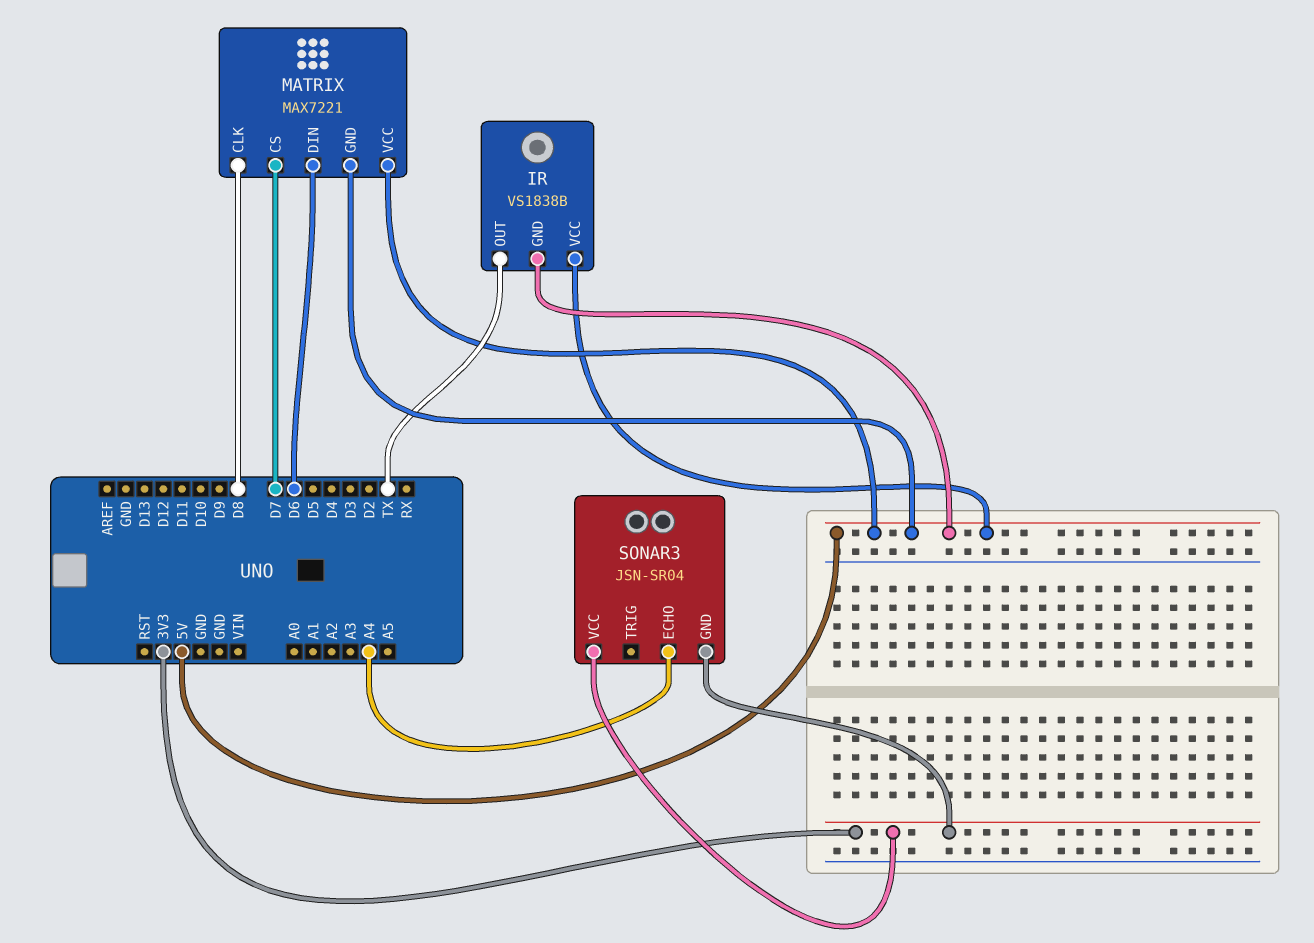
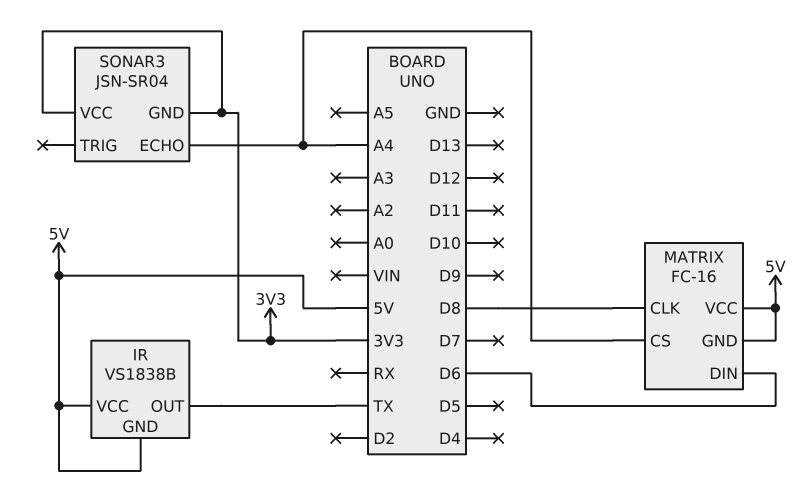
MATRIX: MAX7221 -> FC-16
MATRIX pin CS: D7 -> A4

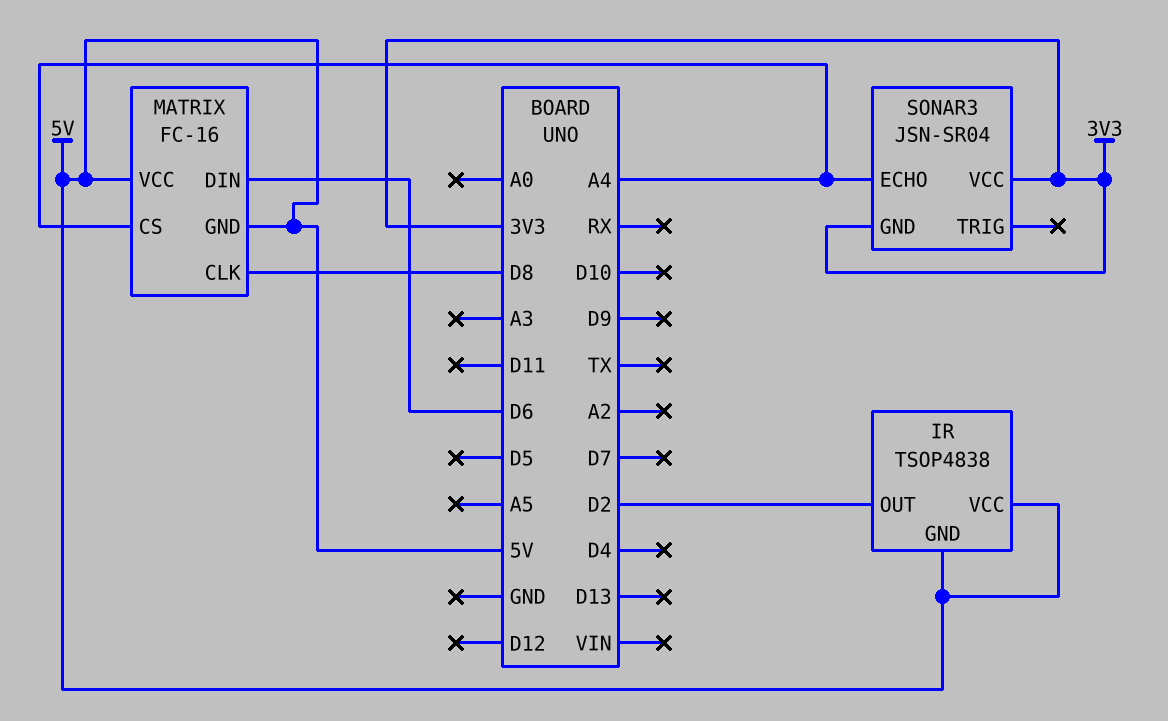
IR: VS1838B -> TSOP4838
IR pin OUT: TX -> D2

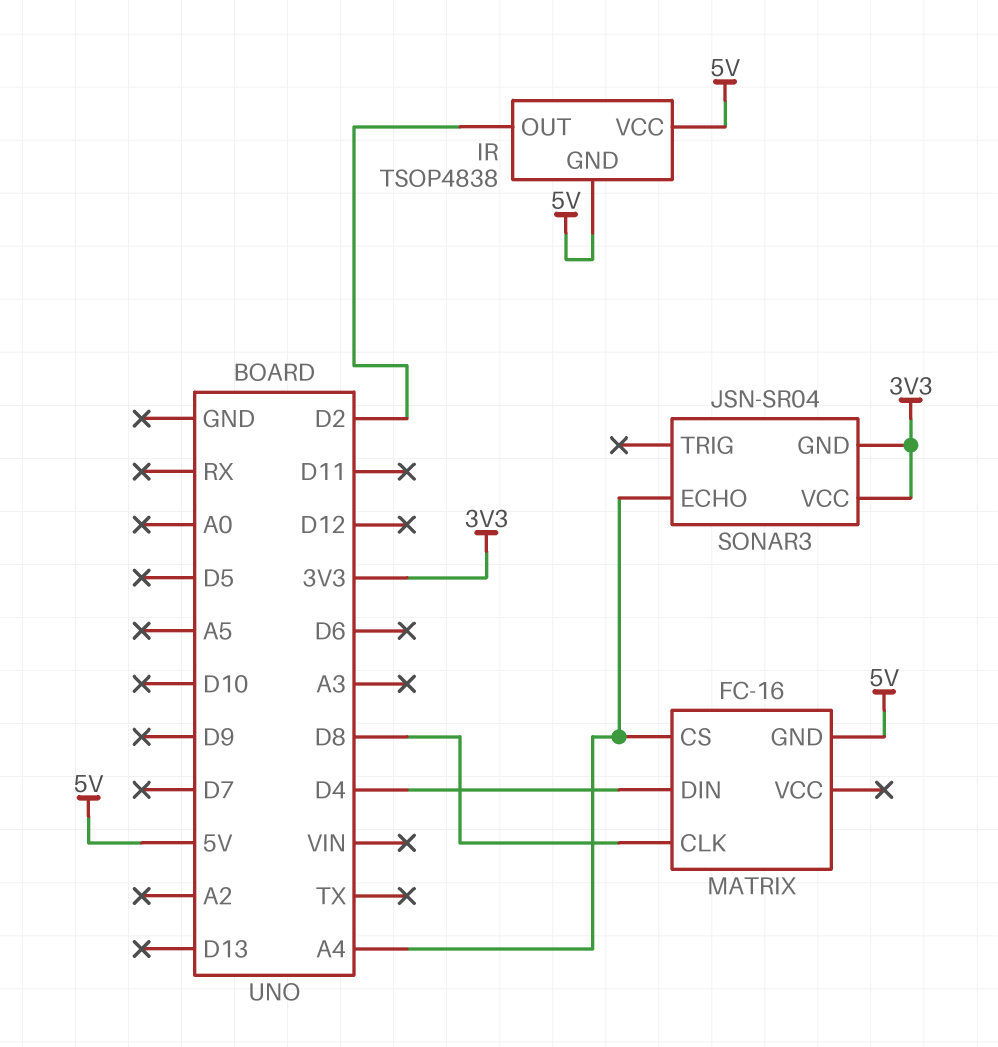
MATRIX pin DIN: D6 -> D4
MATRIX pin VCC: 5V -> none

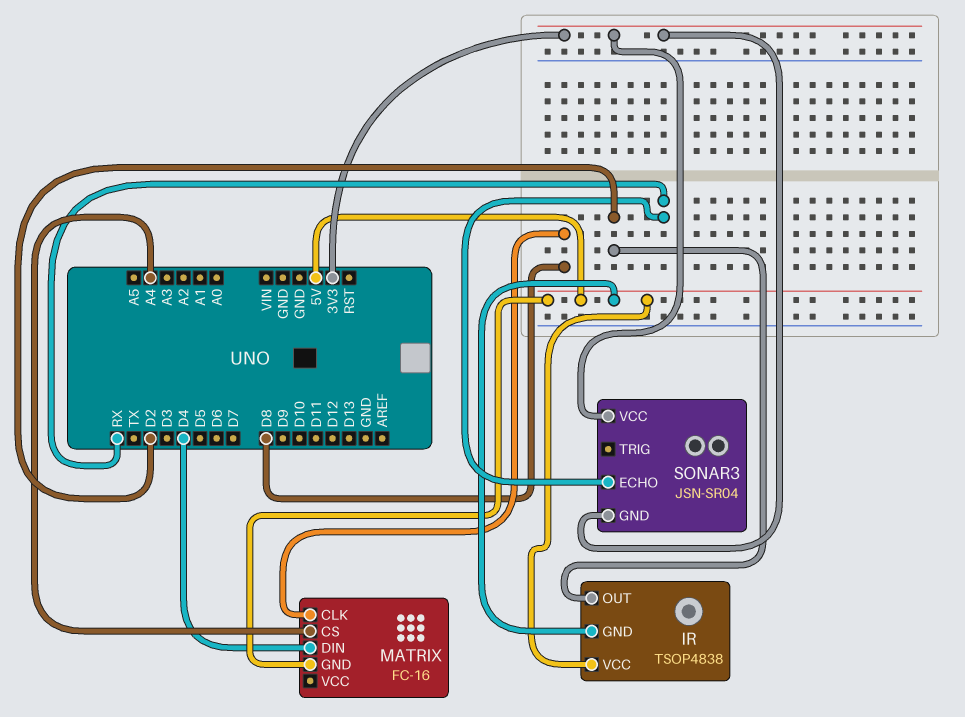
SONAR3 pin ECHO: A4 -> RX

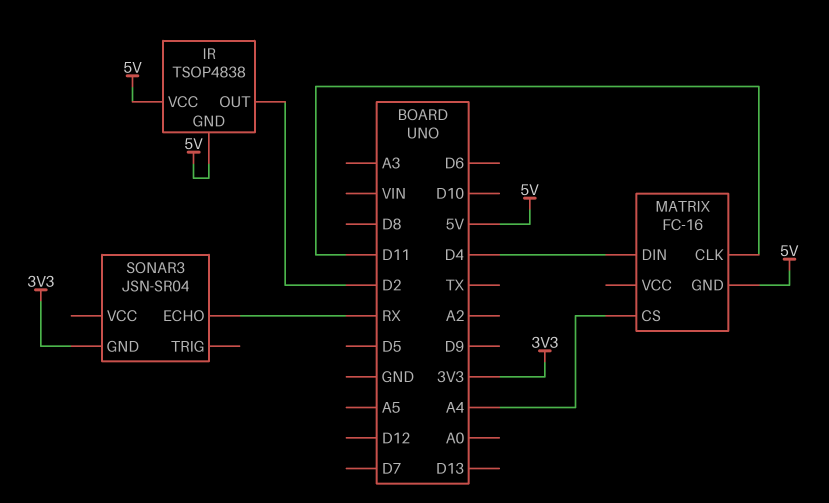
MATRIX pin CLK: D8 -> D11
SONAR3 pin VCC: 3V3 -> none

